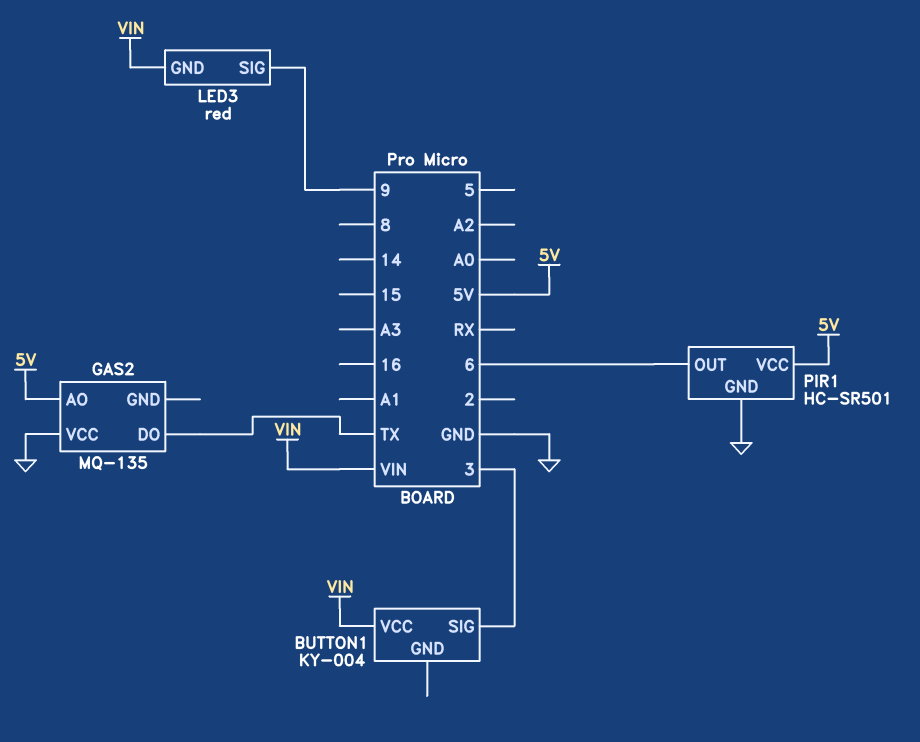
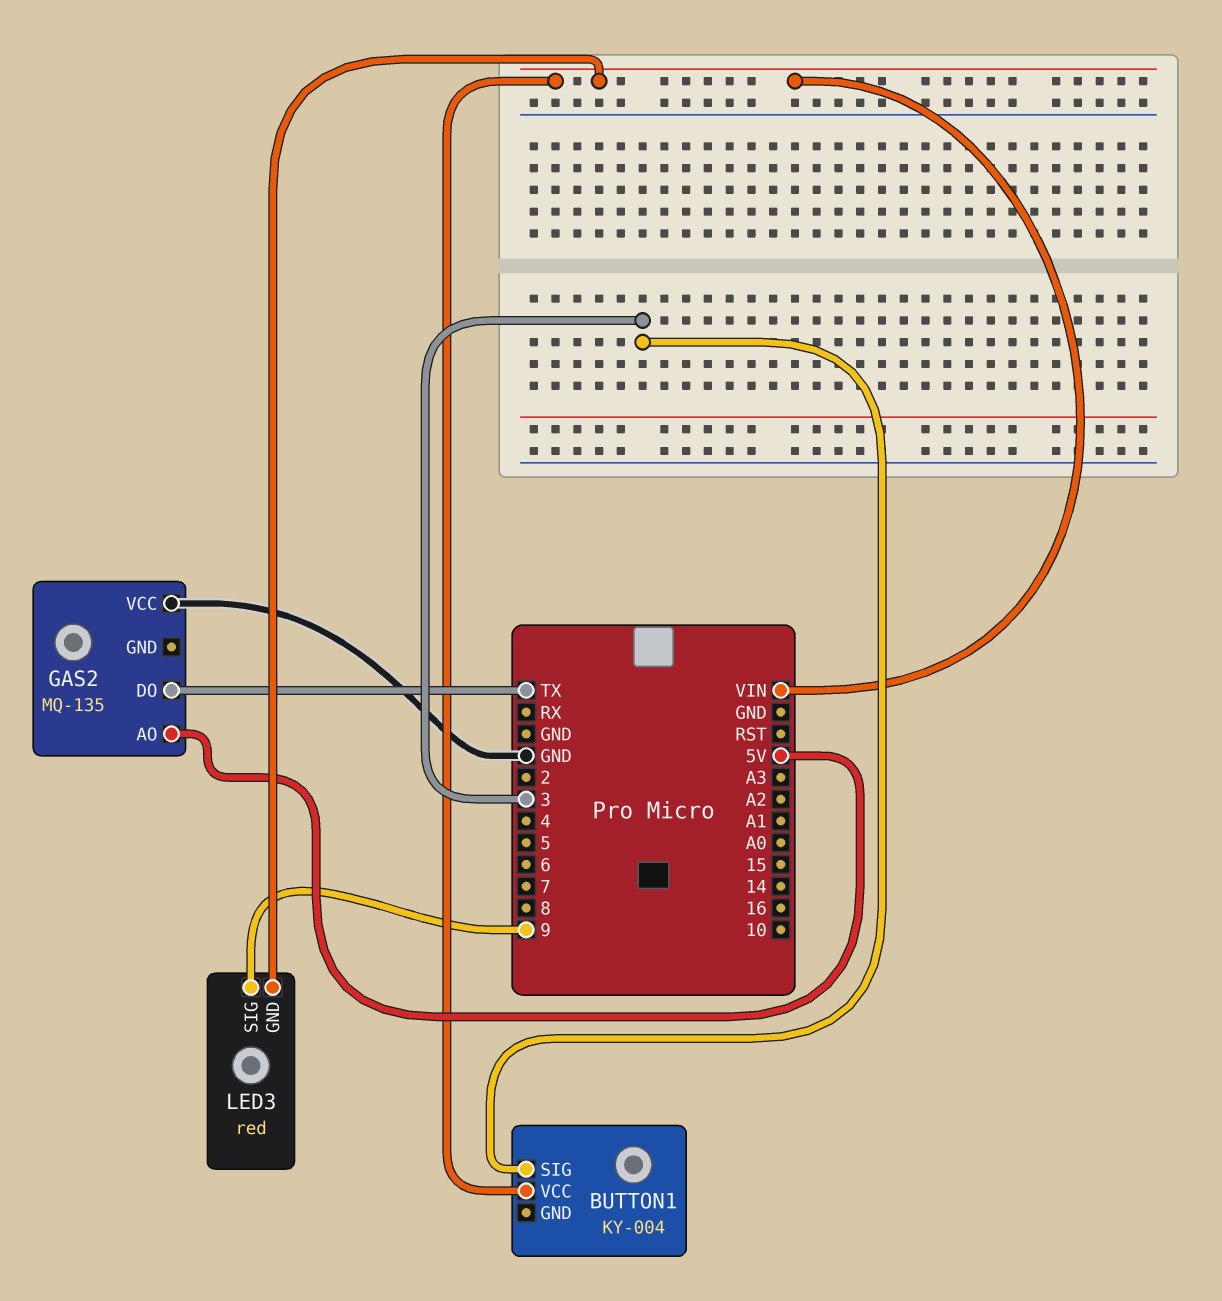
PIR1: HC-SR501 -> none
PIR1 pin GND: GND -> none
PIR1 pin OUT: 6 -> none
PIR1 pin VCC: 5V -> none

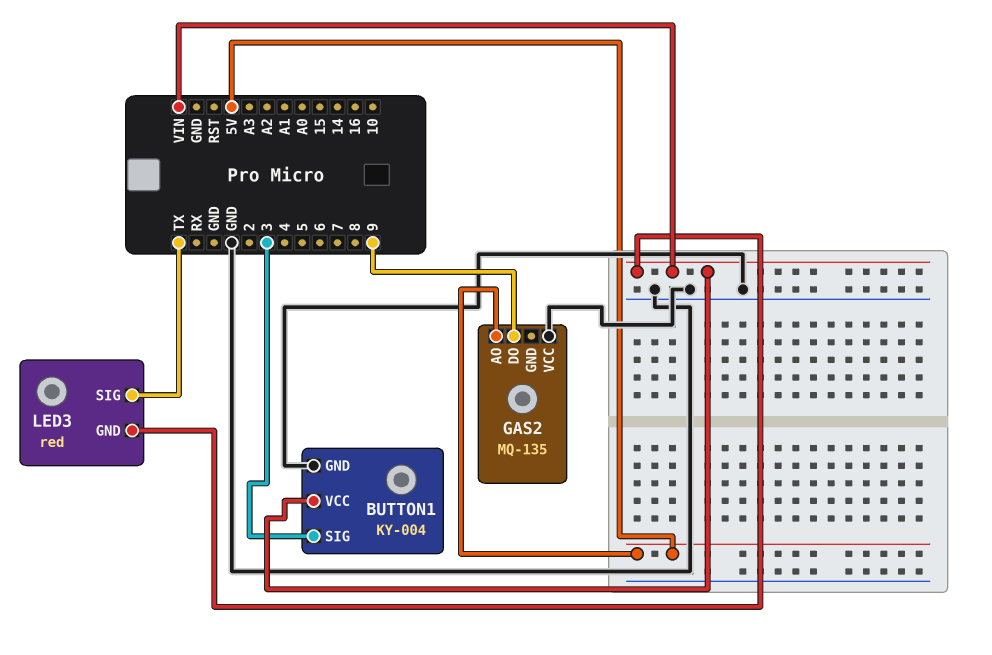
BUTTON1 pin GND: none -> GND
GAS2 pin DO: TX -> 9
LED3 pin SIG: 9 -> TX

